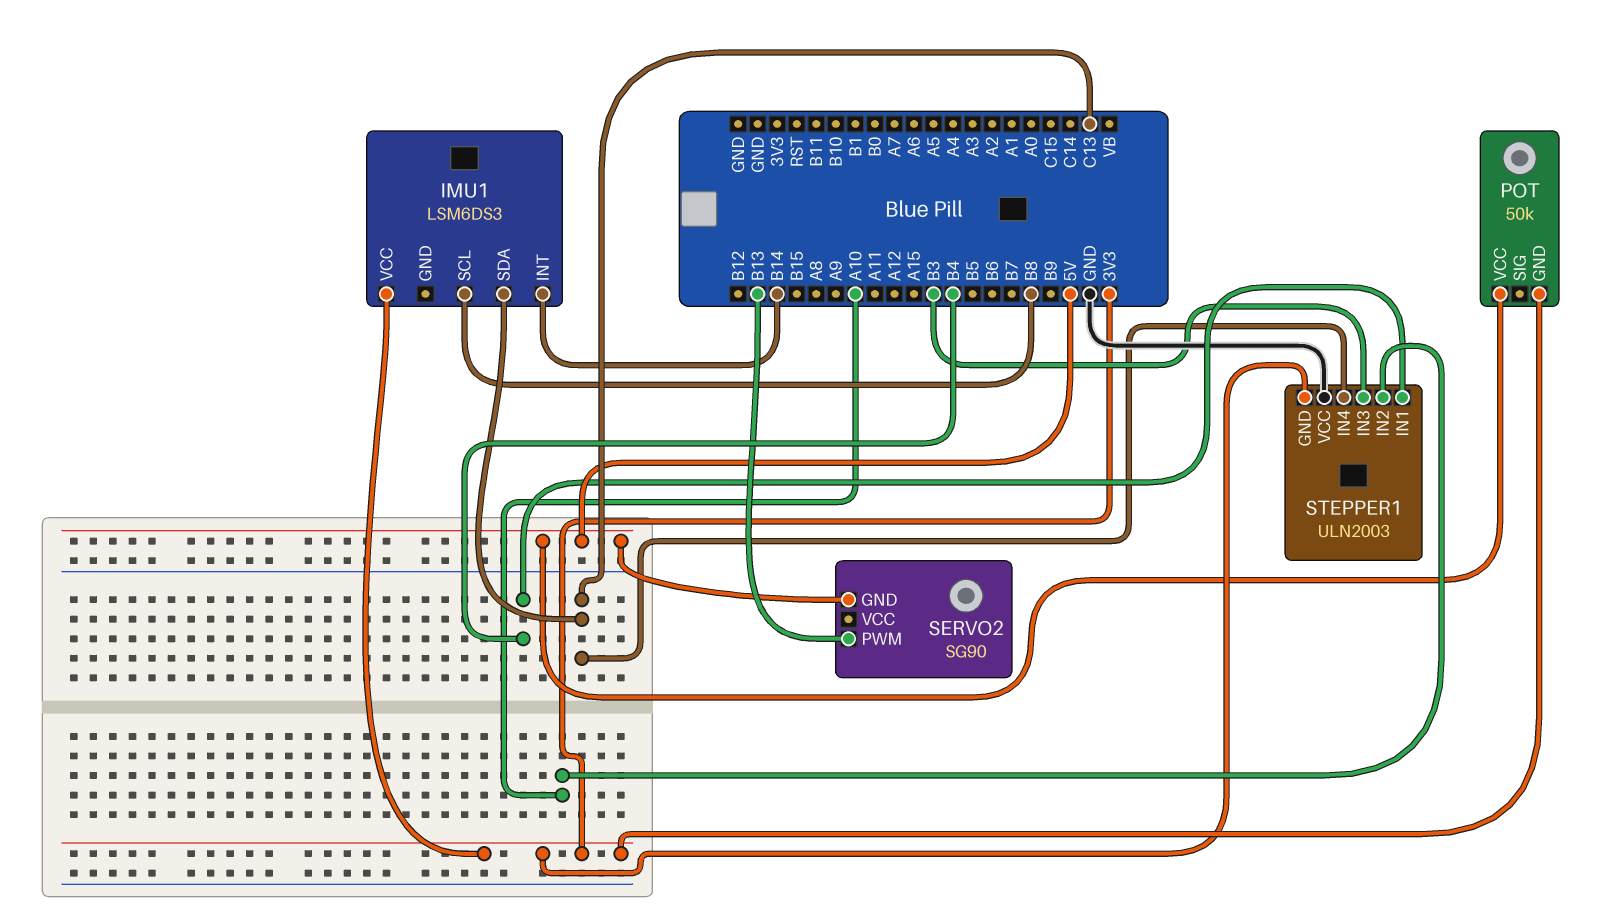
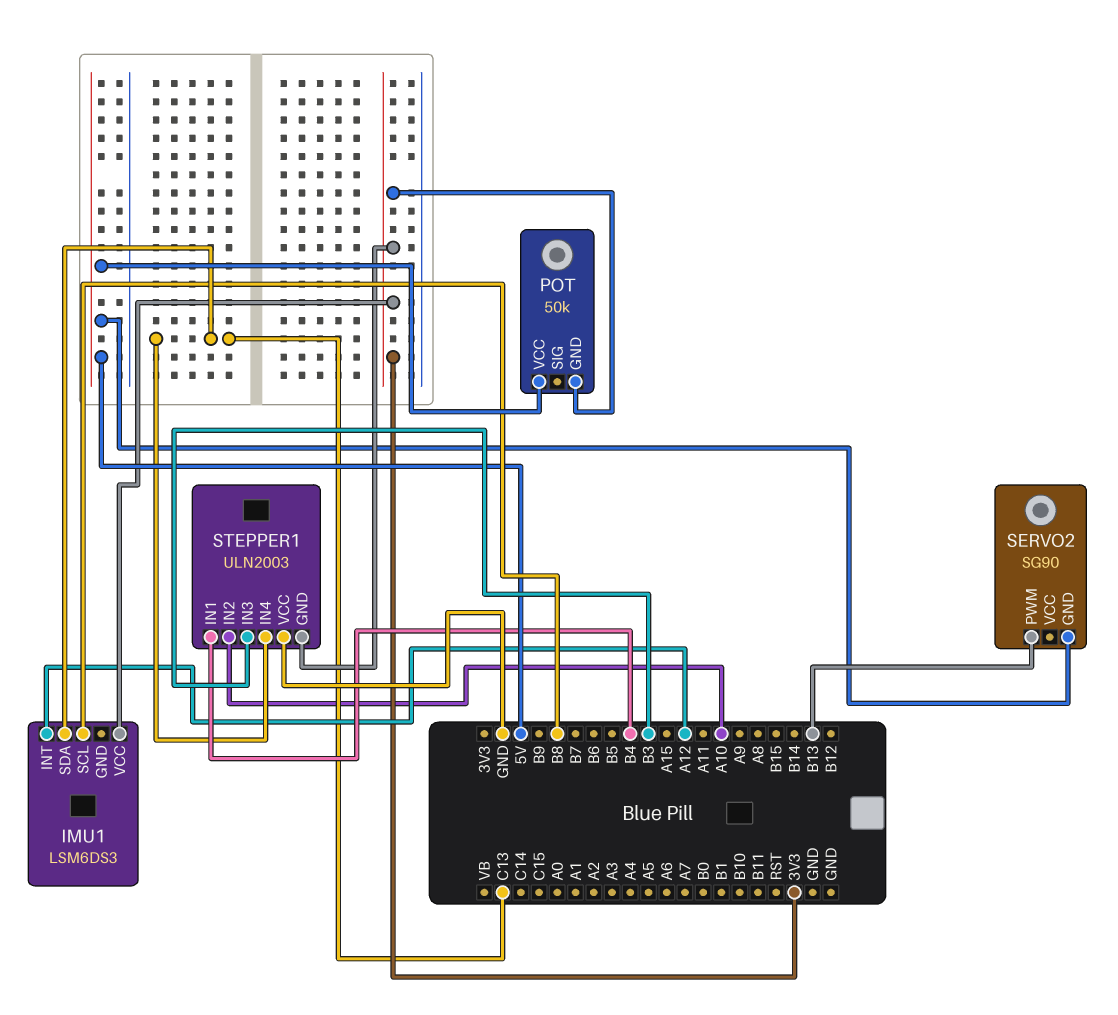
IMU1 pin INT: B14 -> A12

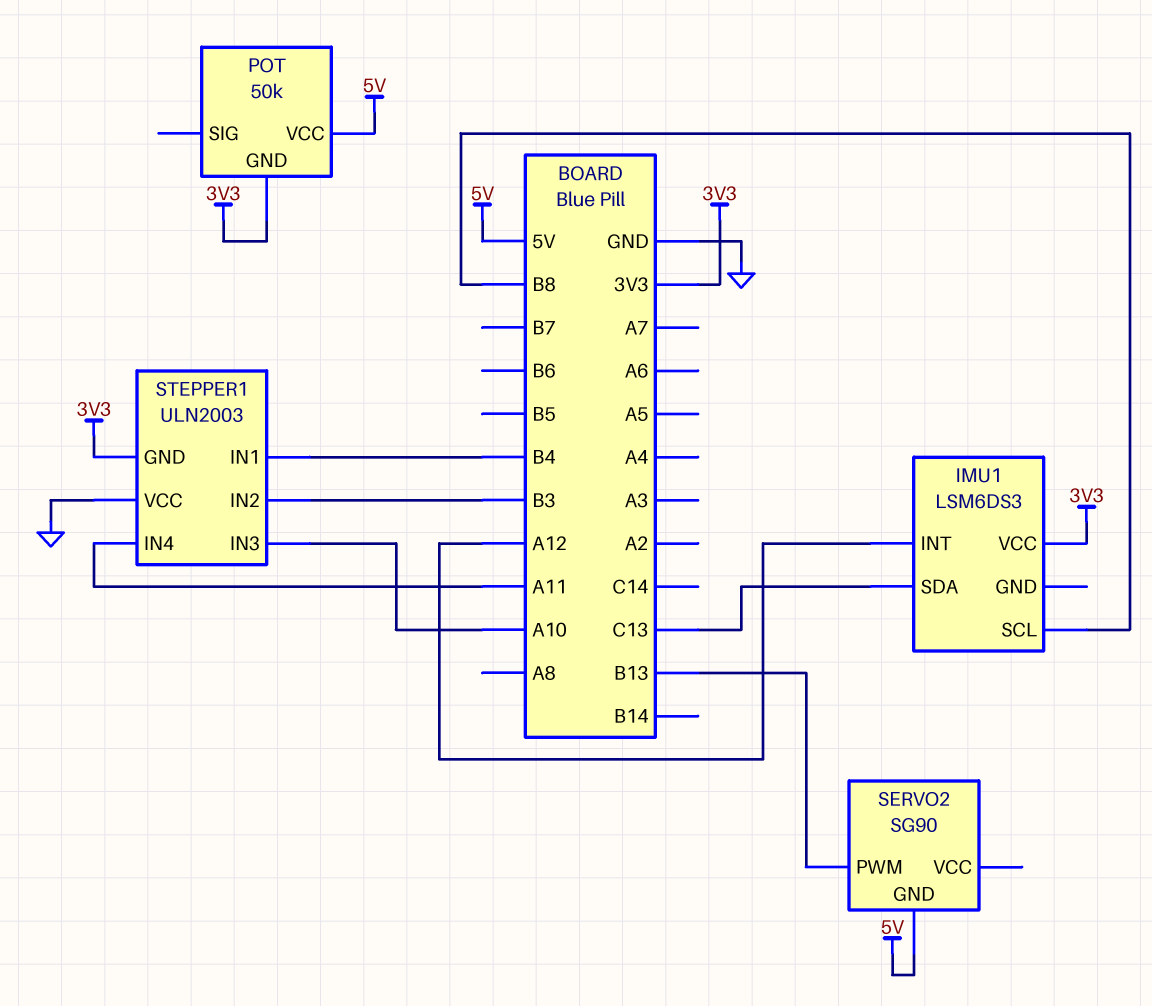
STEPPER1 pin IN2: A10 -> B3
STEPPER1 pin IN3: B3 -> A10
STEPPER1 pin IN4: C13 -> A11

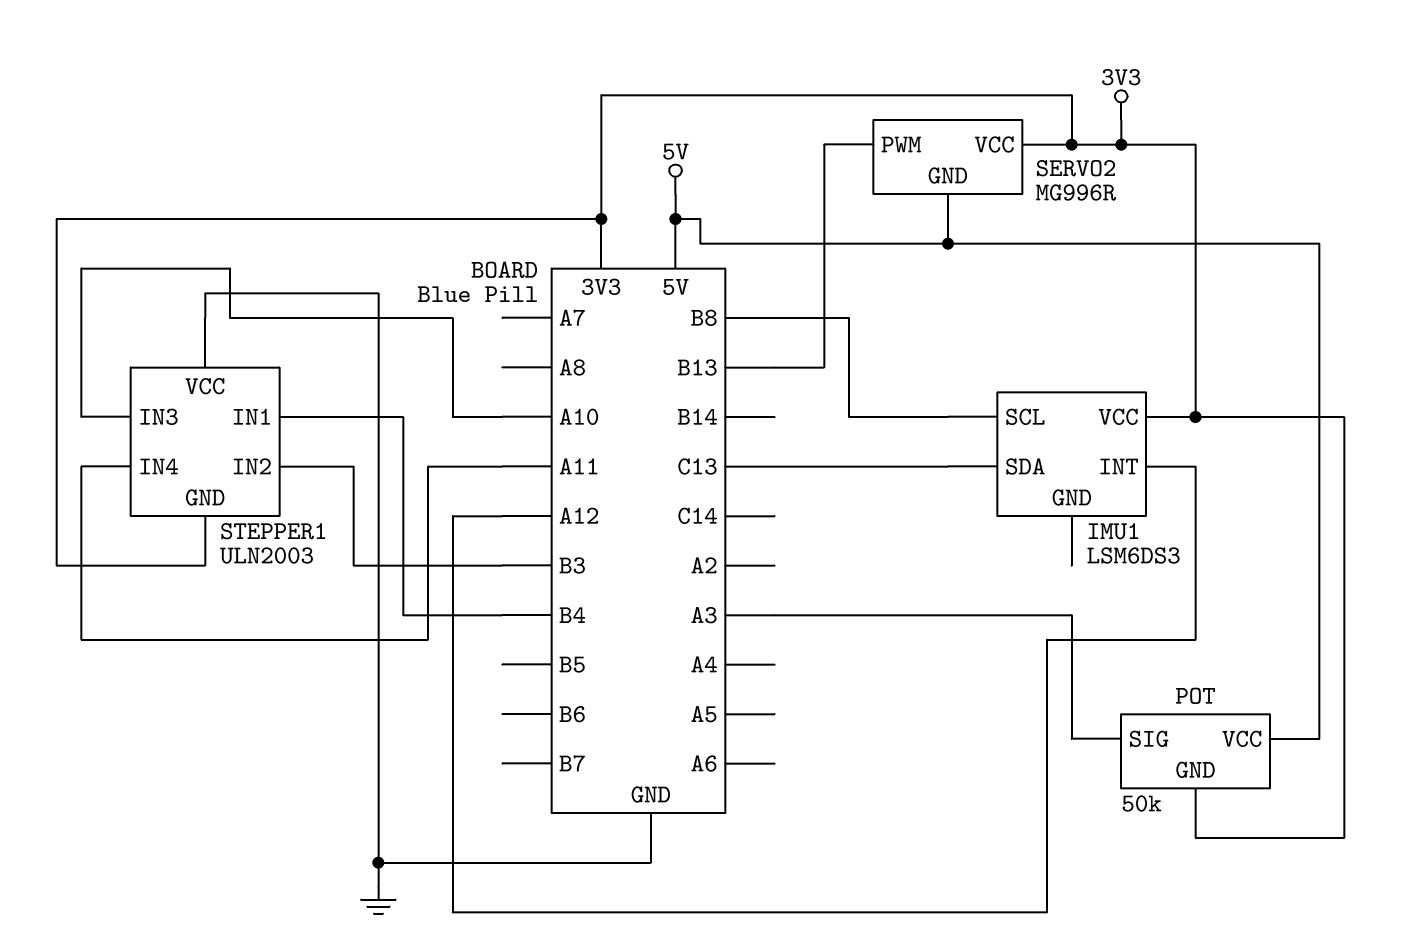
POT pin SIG: none -> A3
SERVO2: SG90 -> MG996R
SERVO2 pin VCC: none -> 3V3

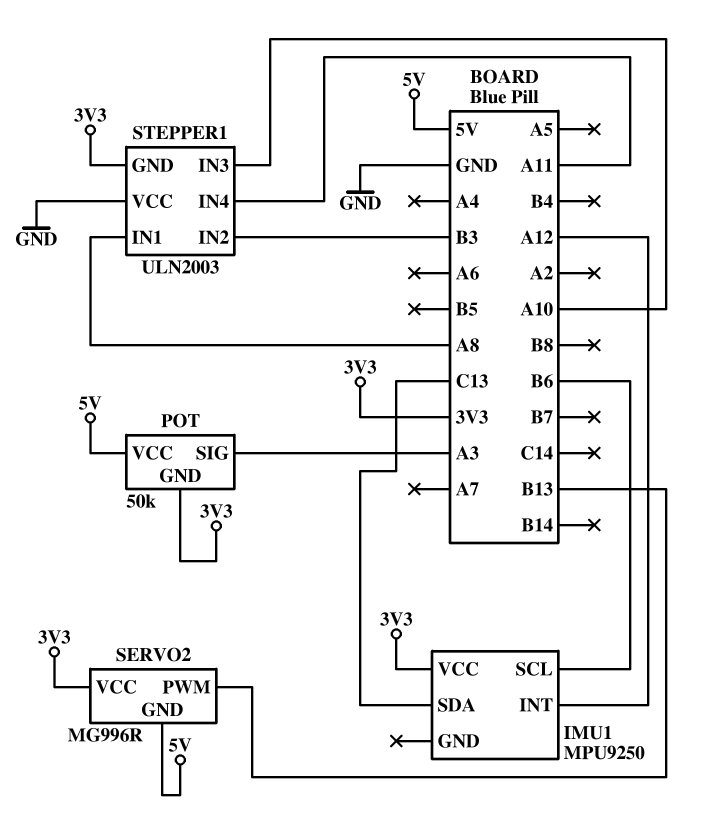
IMU1: LSM6DS3 -> MPU9250
IMU1 pin SCL: B8 -> B6
STEPPER1 pin IN1: B4 -> A8

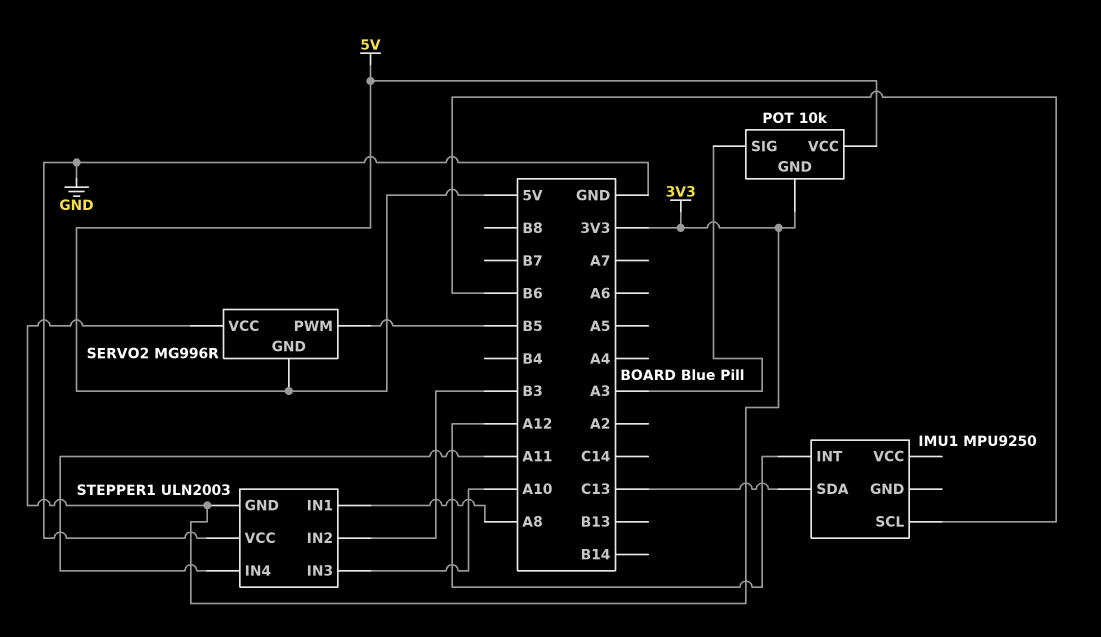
IMU1 pin VCC: 3V3 -> none
POT: 50k -> 10k
SERVO2 pin PWM: B13 -> B5

